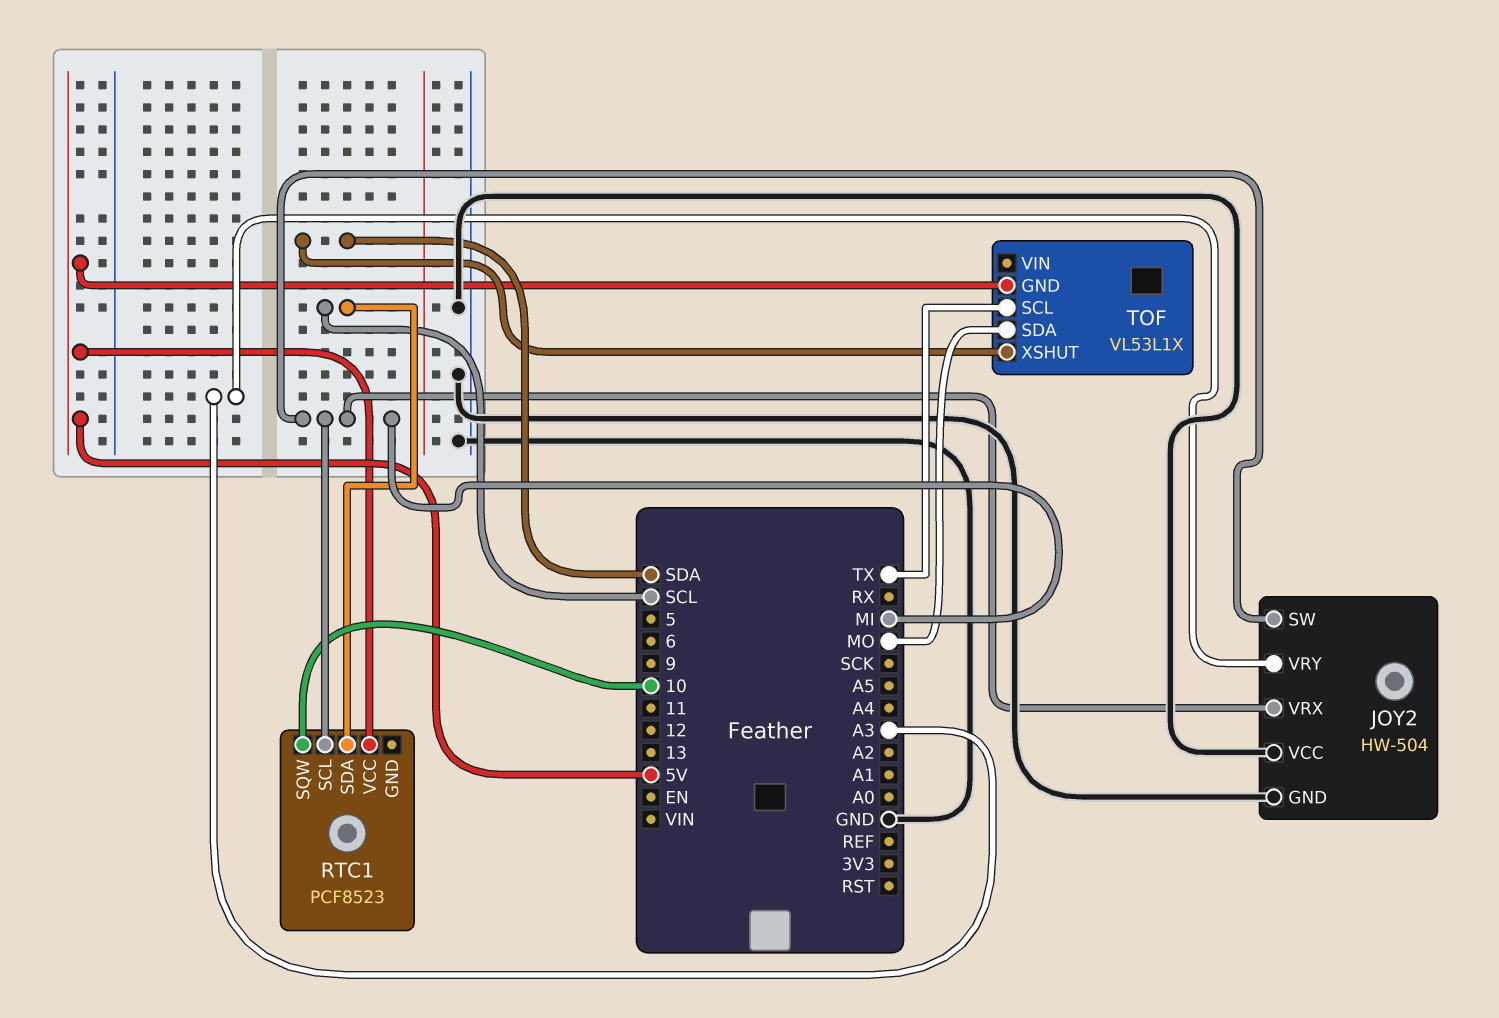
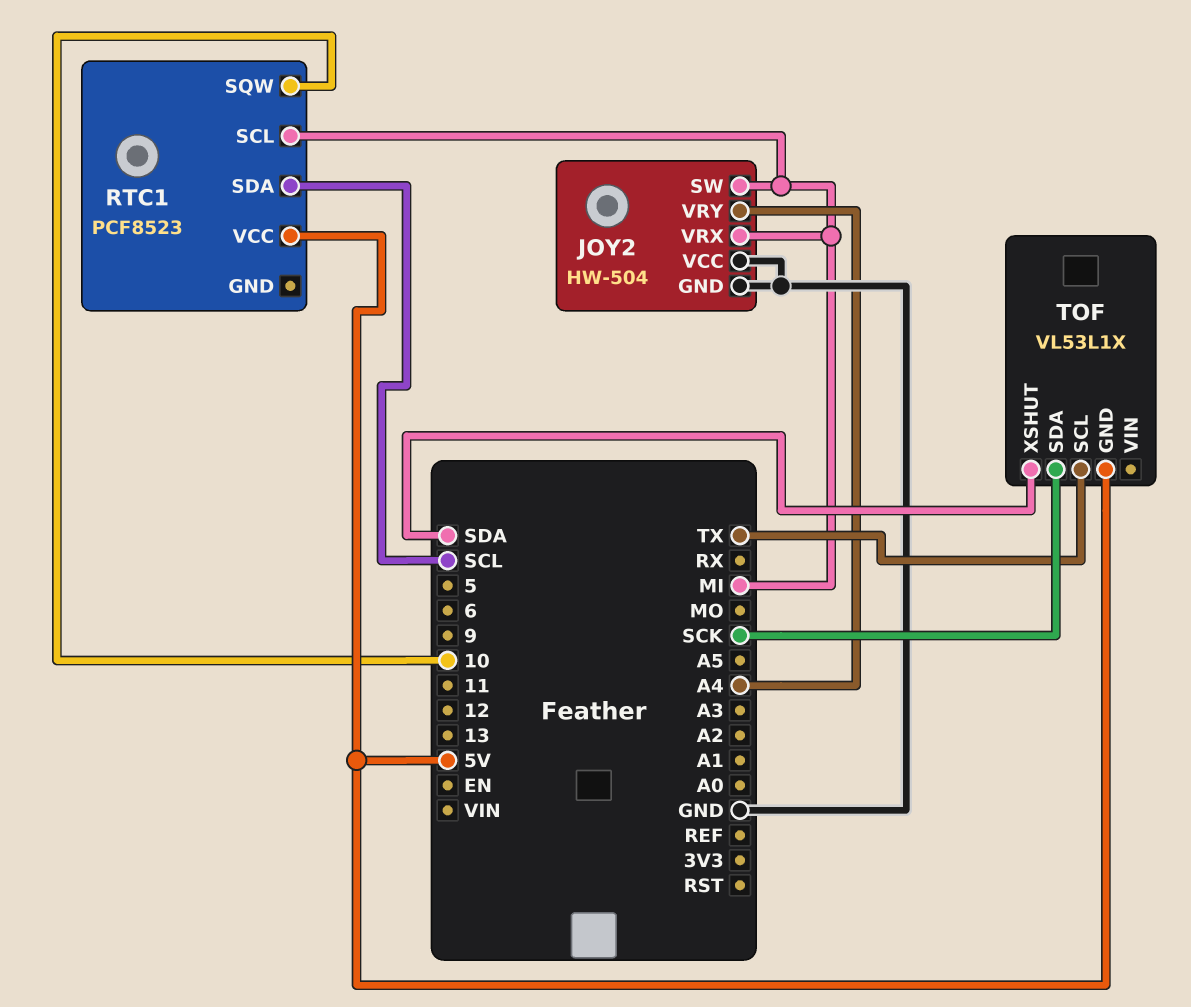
JOY2 pin VRY: A3 -> A4
TOF pin SDA: MO -> SCK

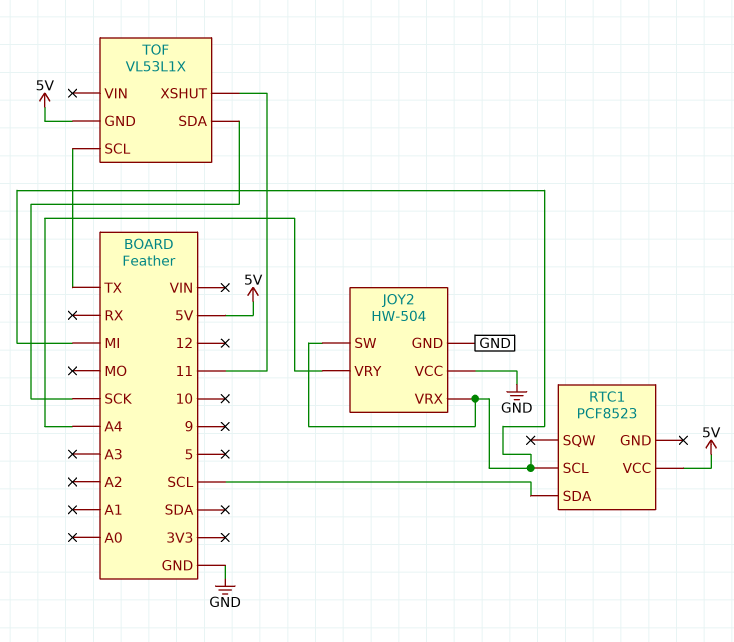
RTC1 pin SQW: 10 -> none
TOF pin XSHUT: SDA -> 11

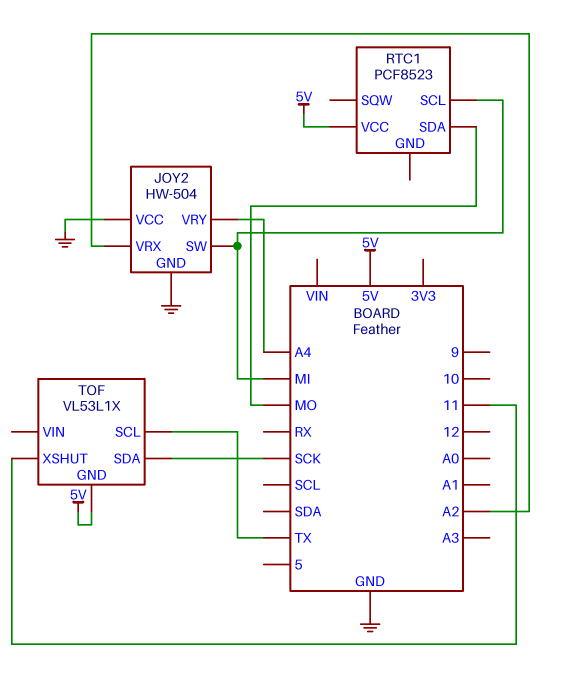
JOY2 pin VRX: MI -> A2
RTC1 pin SDA: SCL -> MO

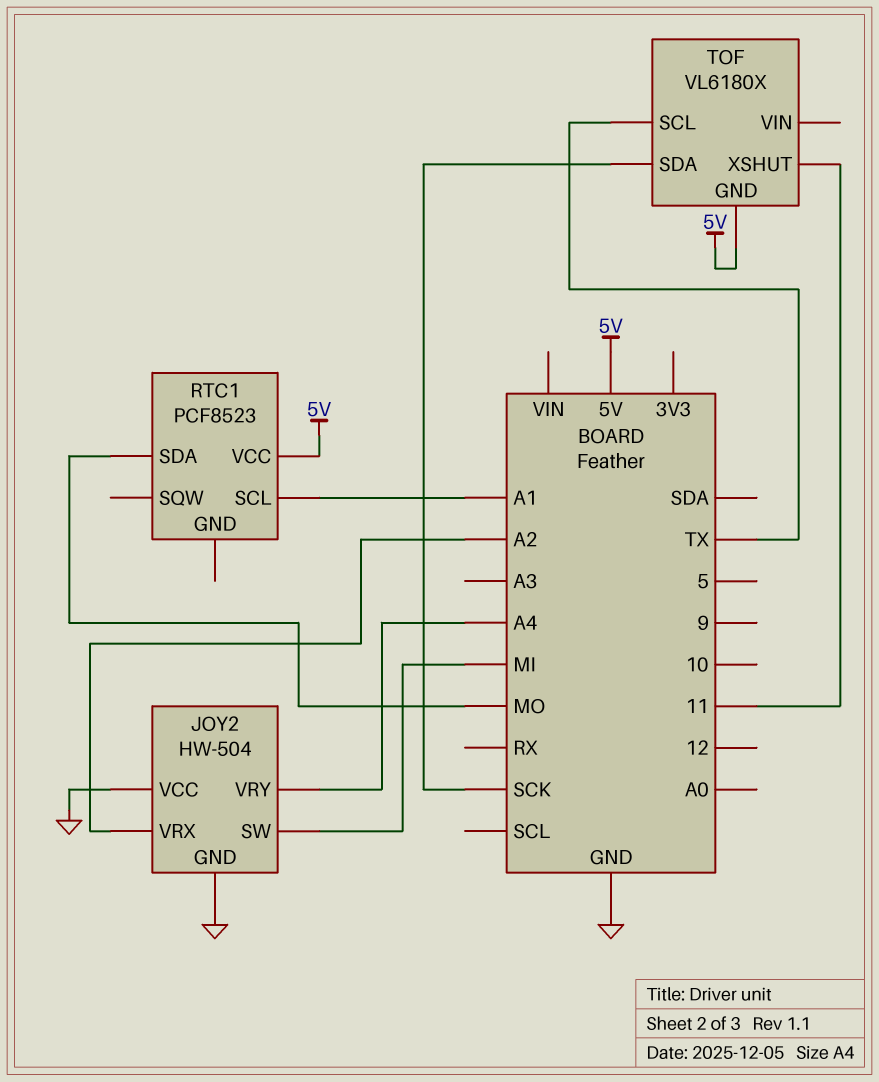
RTC1 pin SCL: MI -> A1
TOF: VL53L1X -> VL6180X

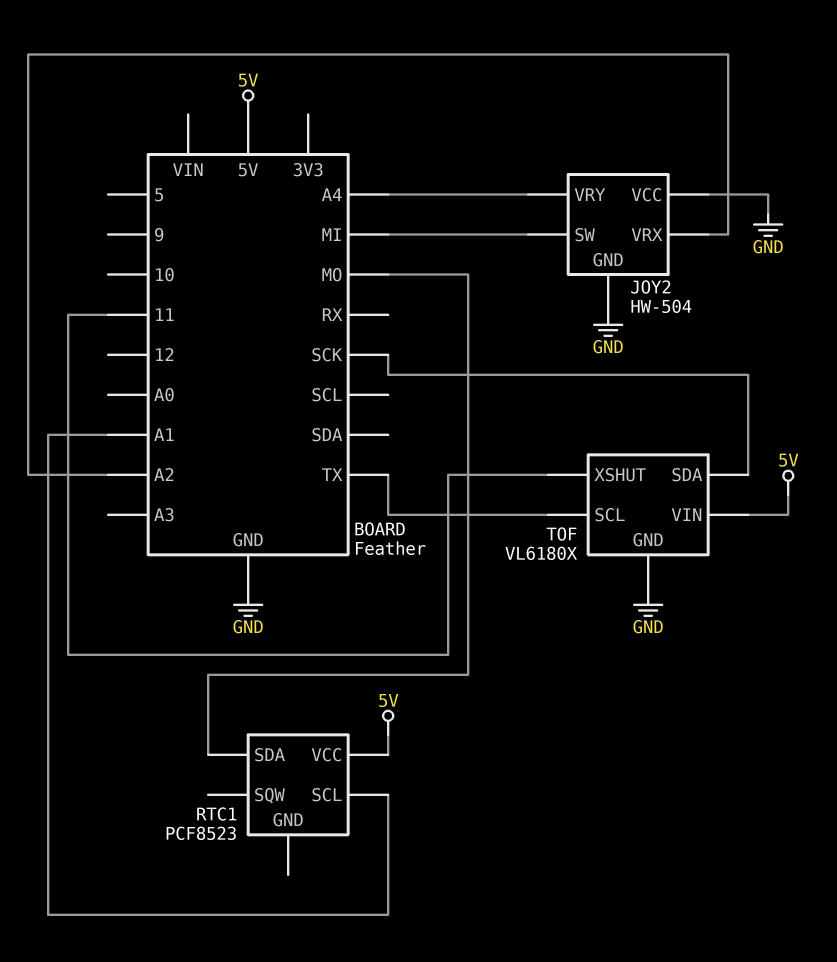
TOF pin GND: 5V -> GND
TOF pin VIN: none -> 5V

